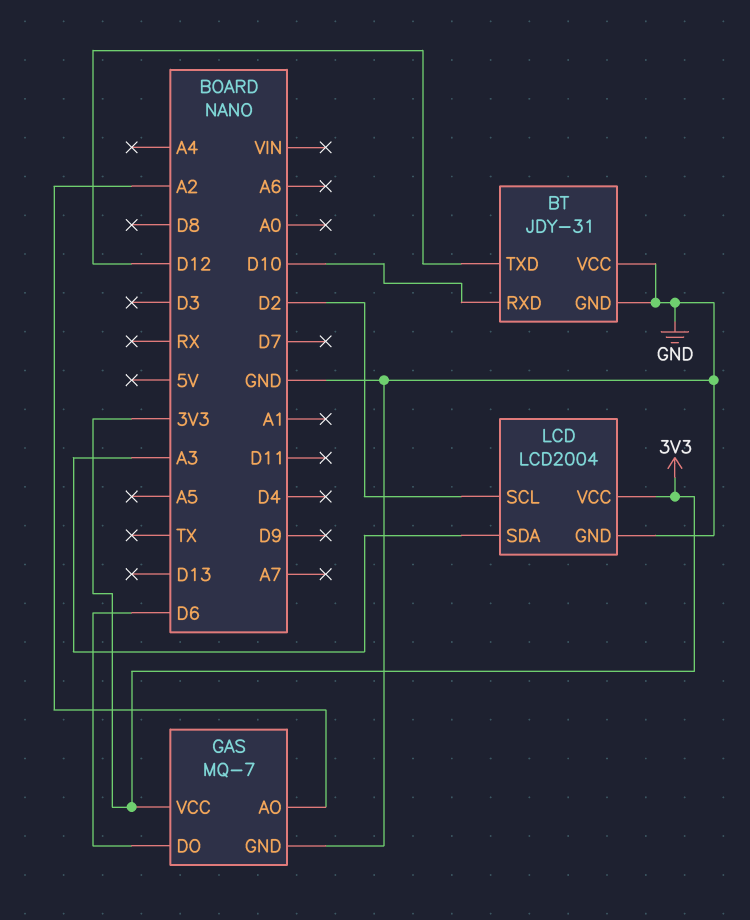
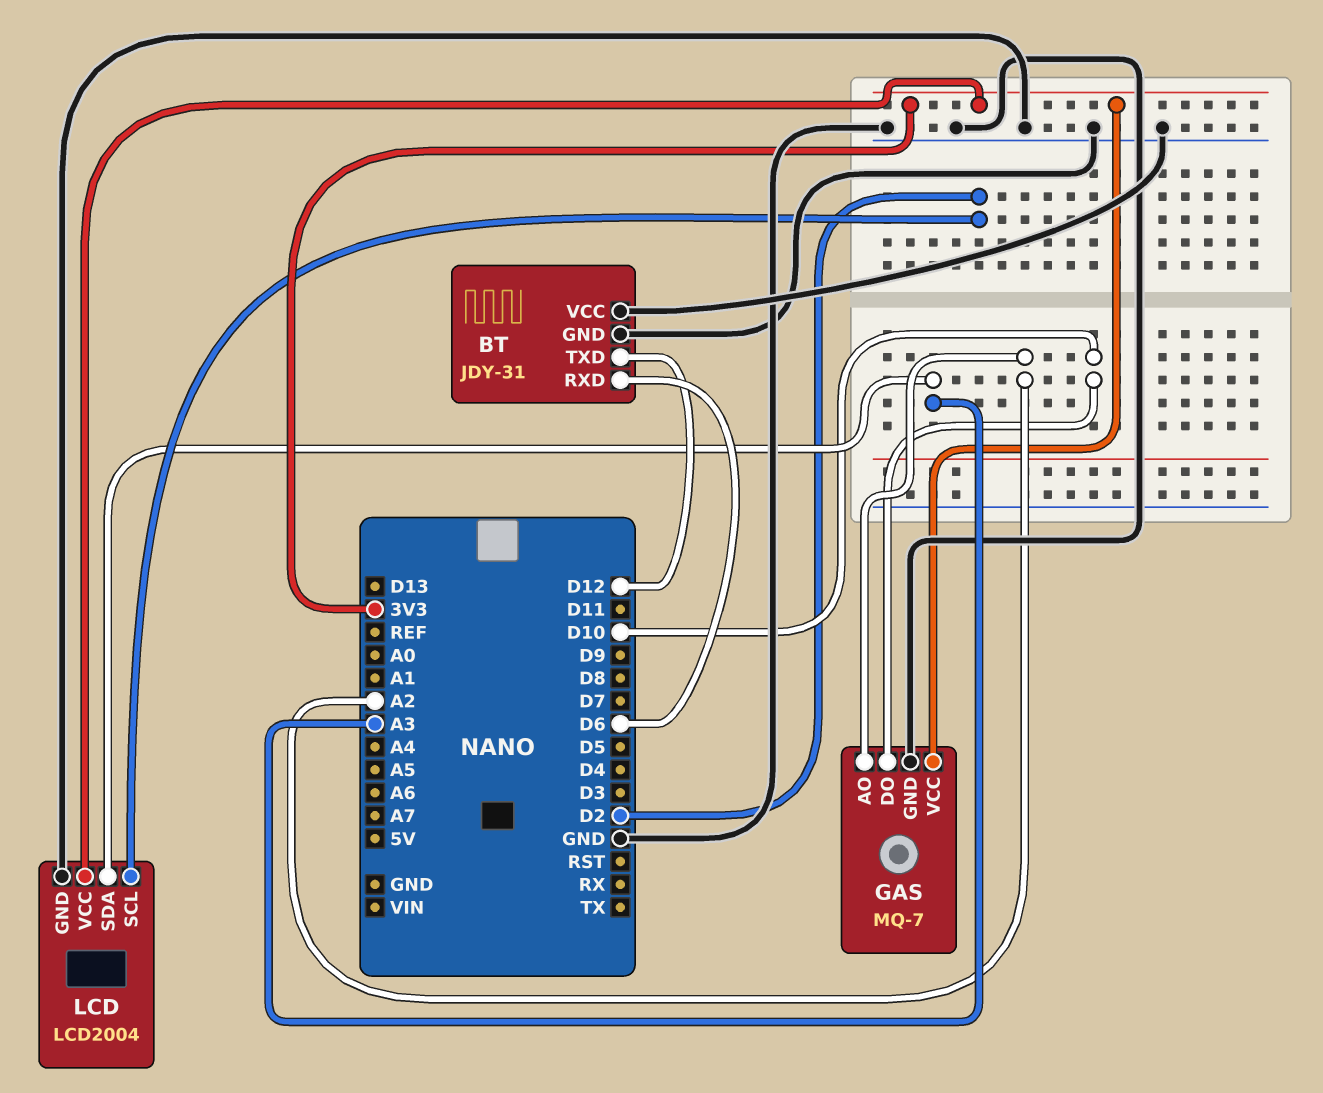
BT pin RXD: D10 -> D6
GAS pin DO: D6 -> D10

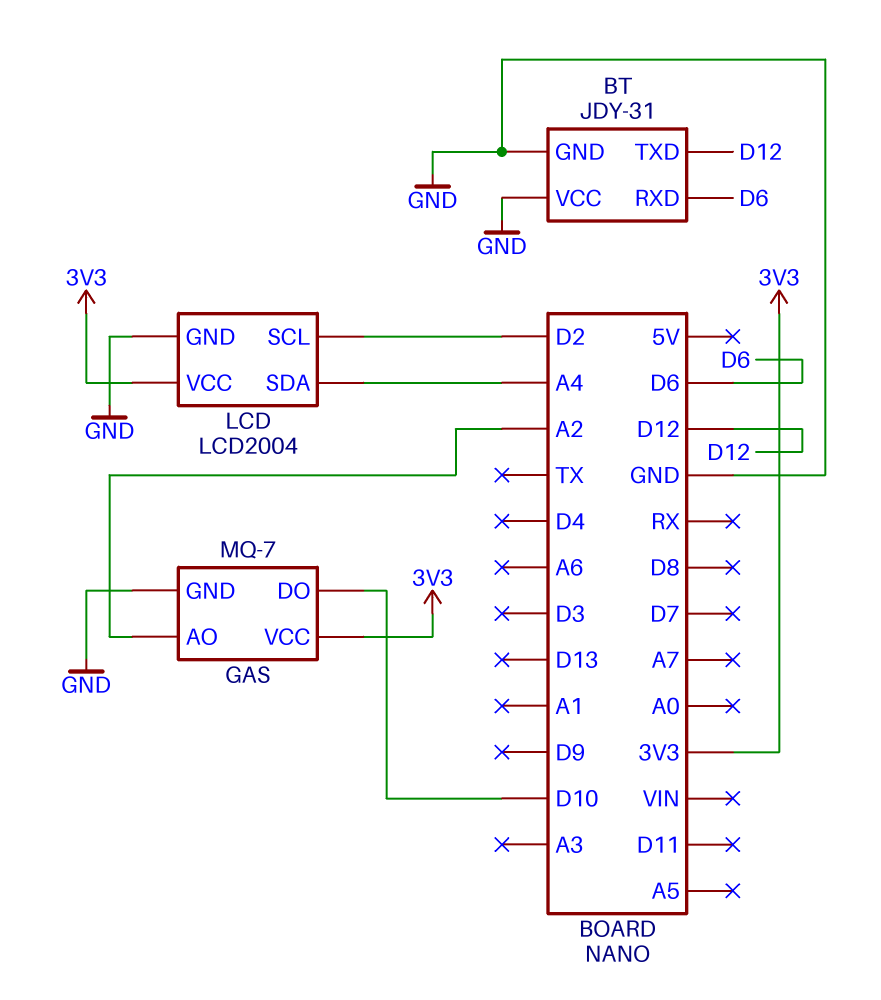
LCD pin SDA: A3 -> A4

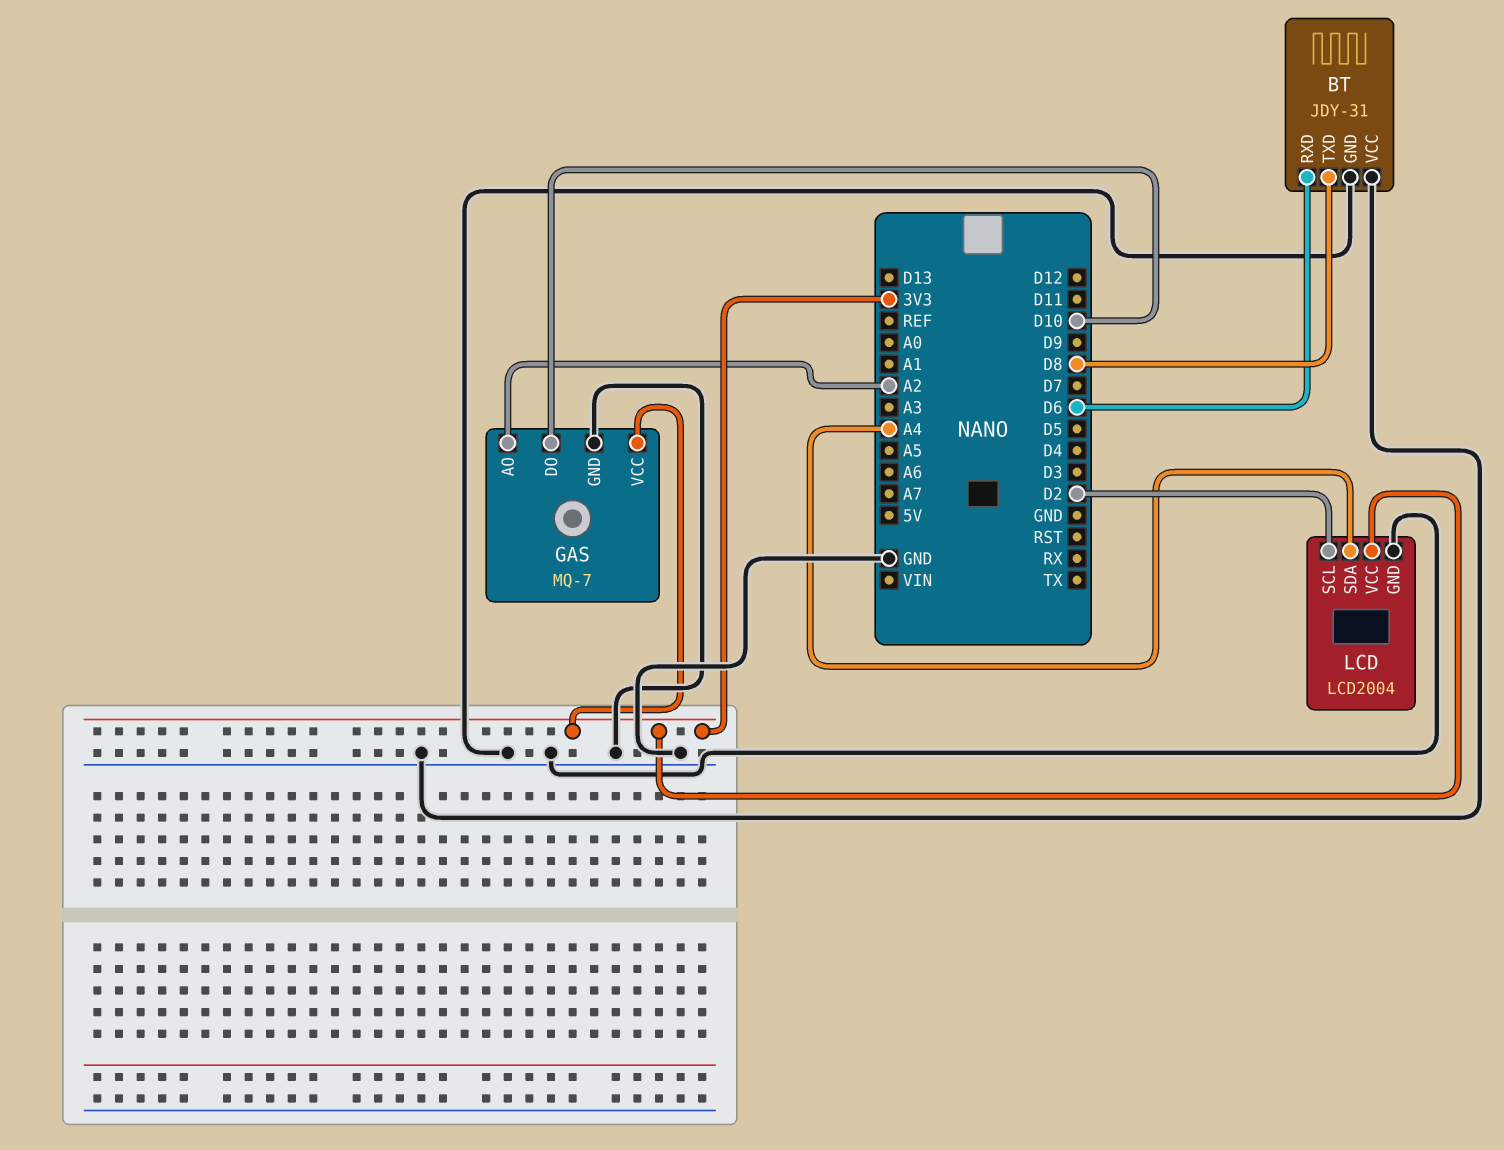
BT pin TXD: D12 -> D8

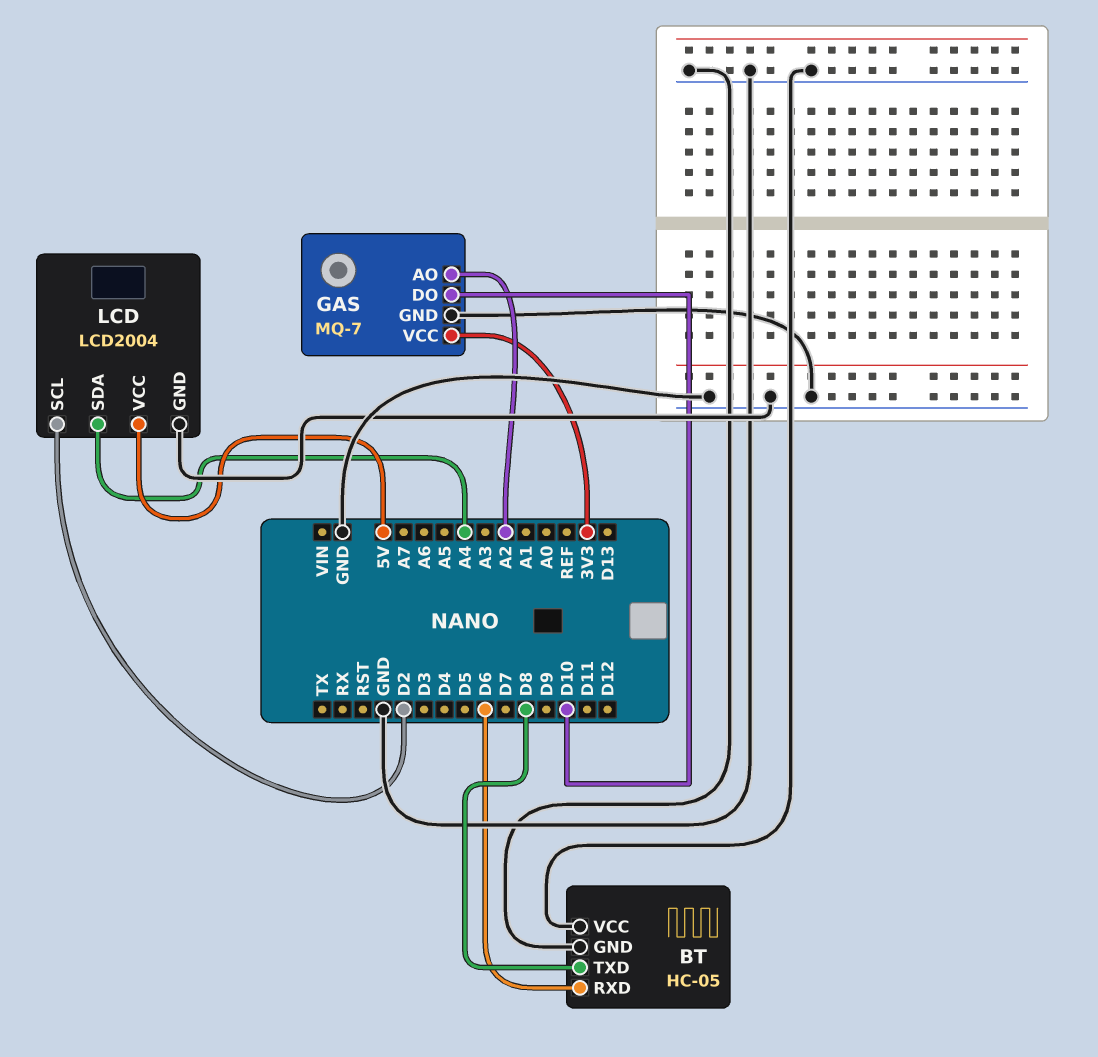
BT: JDY-31 -> HC-05
LCD pin VCC: 3V3 -> 5V

